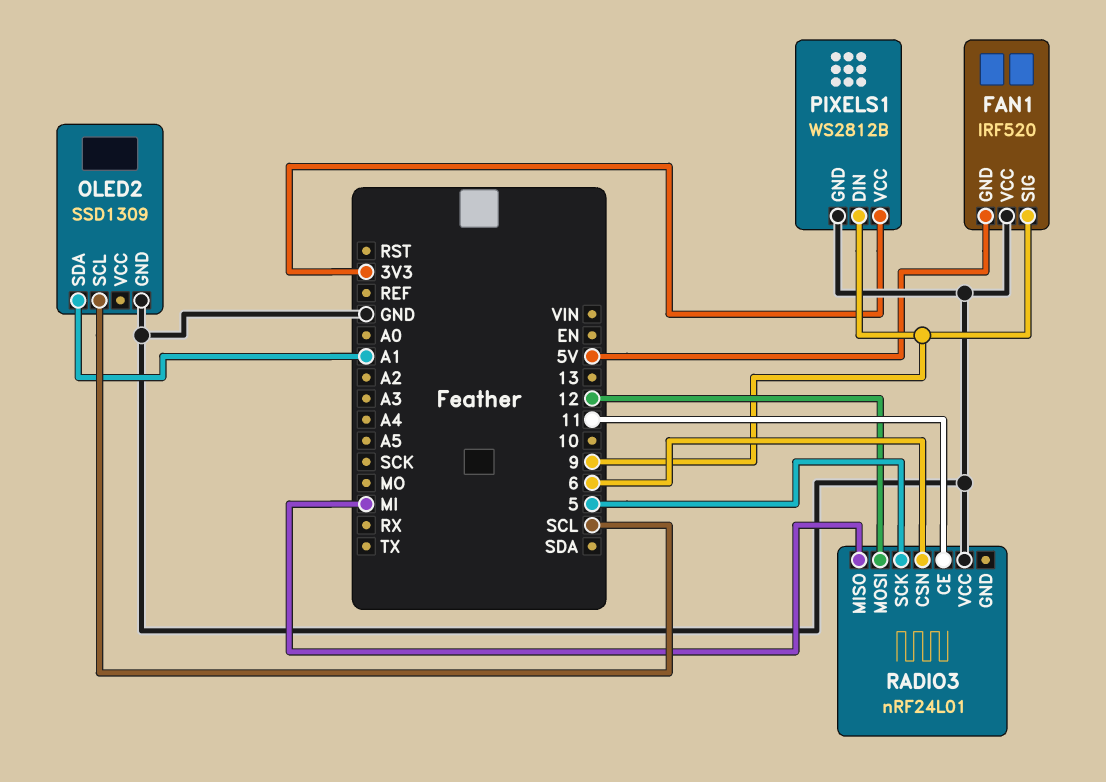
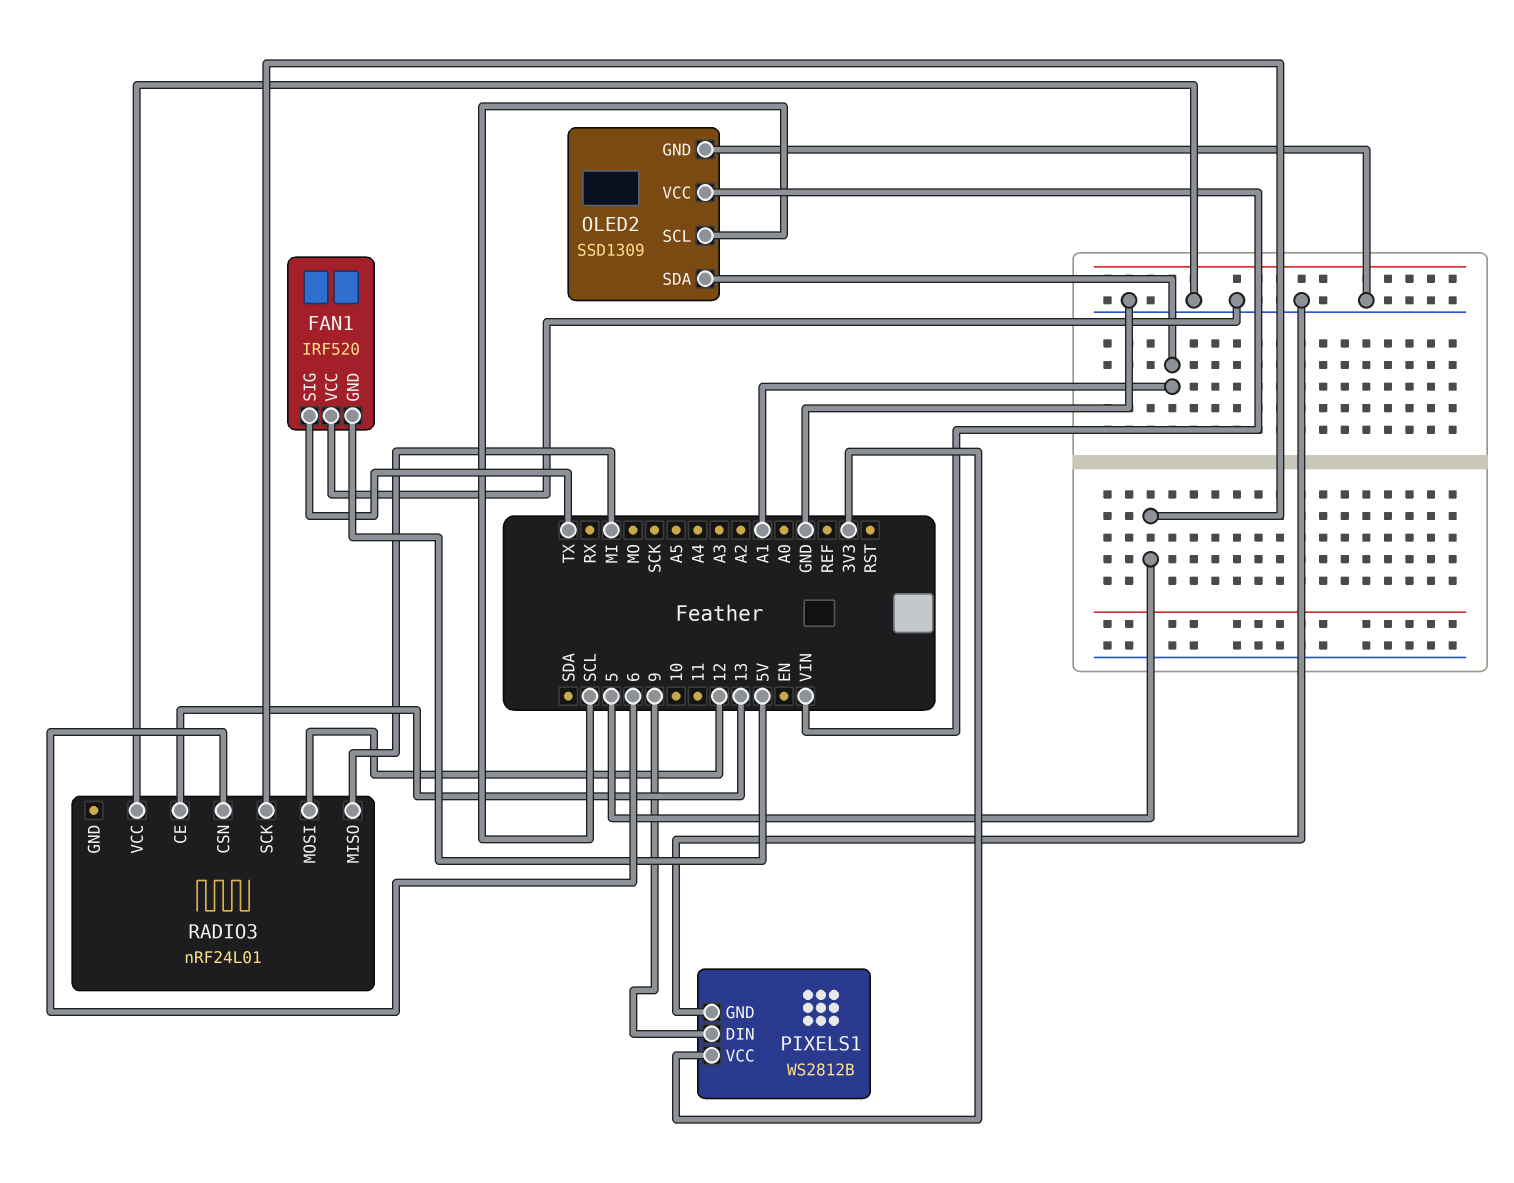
FAN1 pin SIG: 9 -> TX
OLED2 pin VCC: none -> VIN
RADIO3 pin CE: 11 -> 13

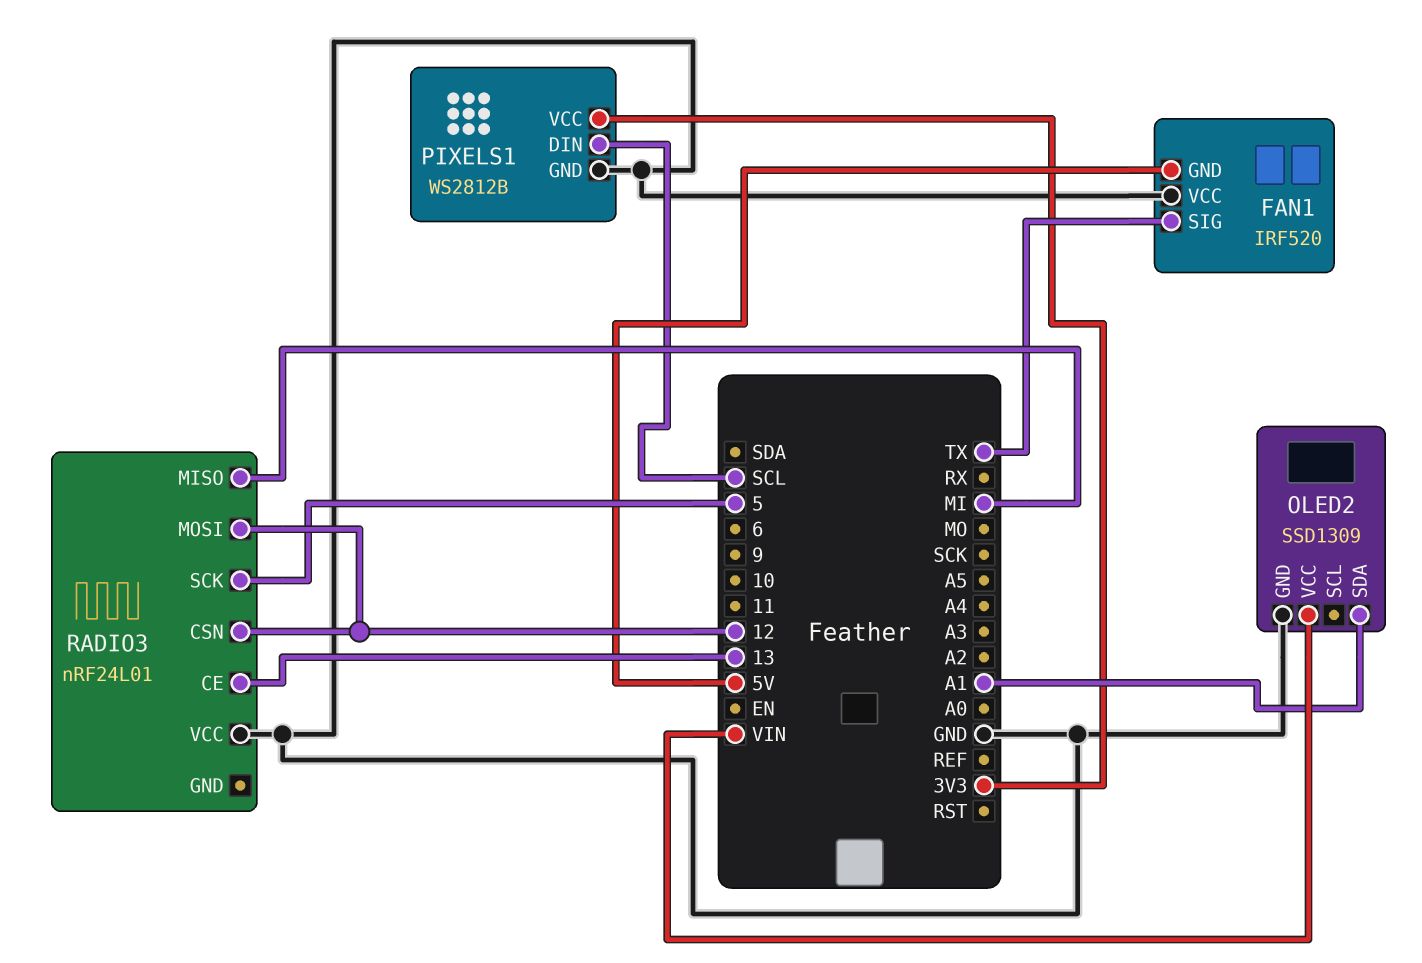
OLED2 pin SCL: SCL -> none
PIXELS1 pin DIN: 9 -> SCL
RADIO3 pin CSN: 6 -> 12

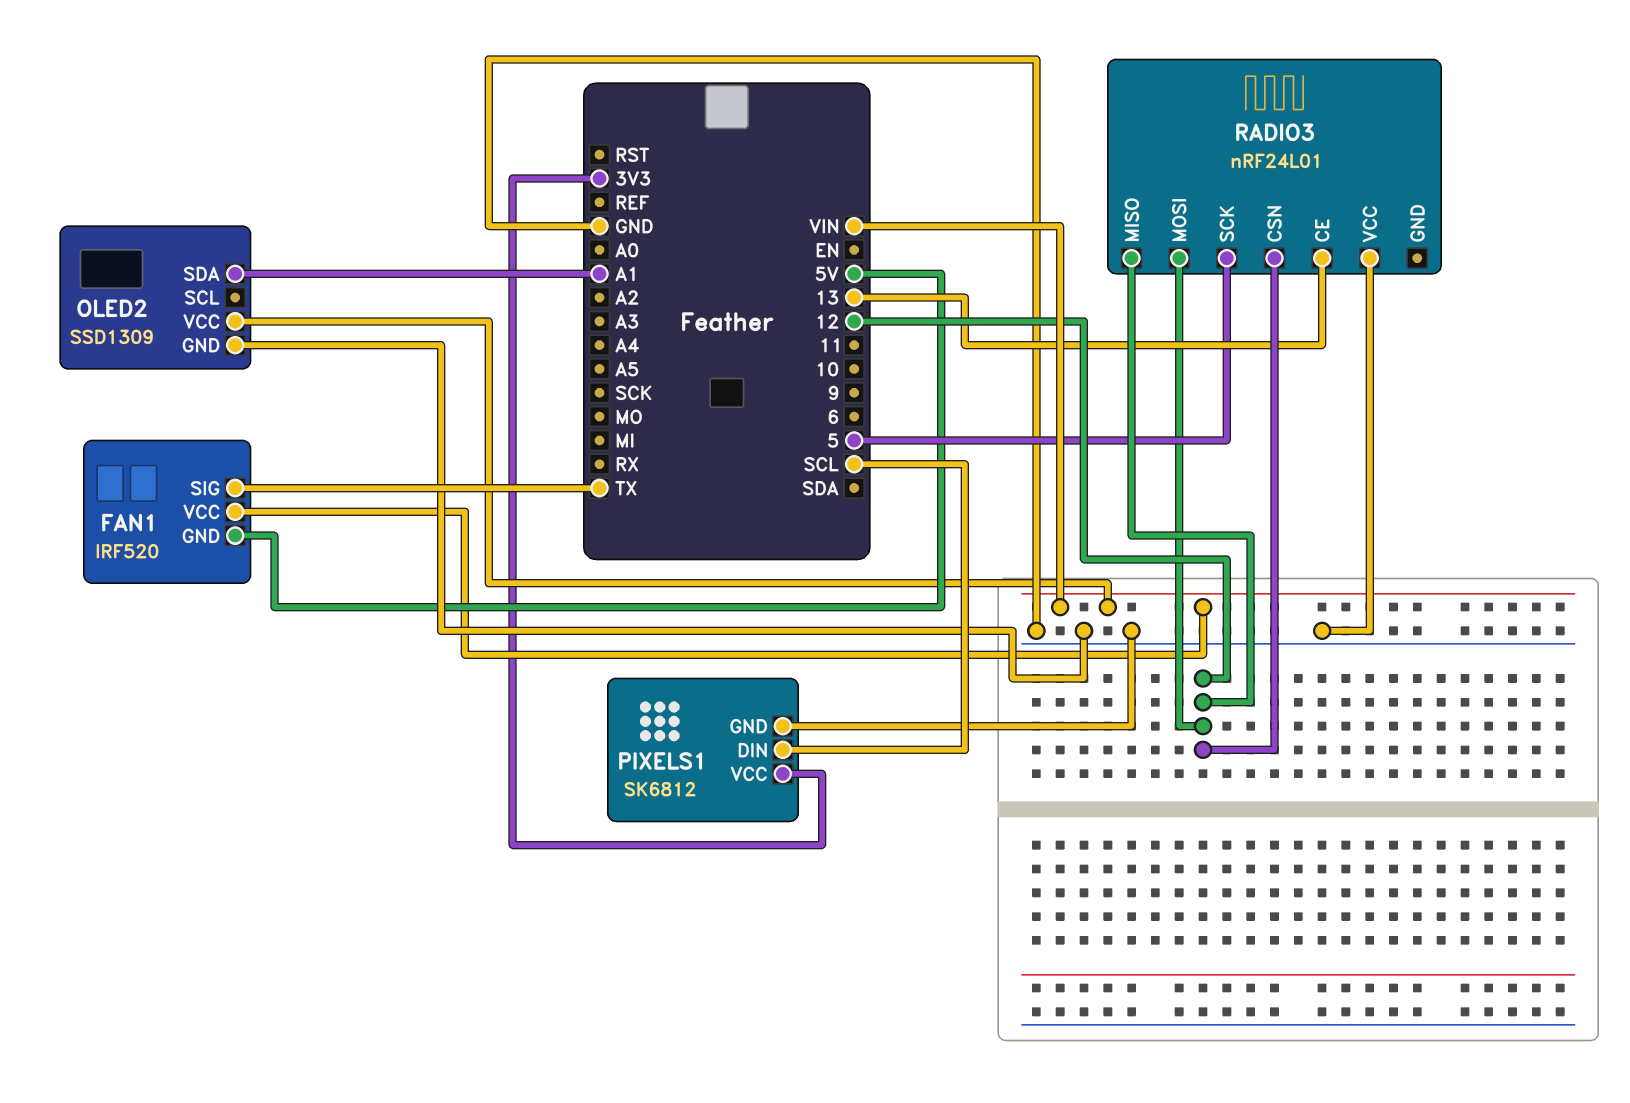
FAN1 pin VCC: GND -> VIN
PIXELS1: WS2812B -> SK6812
RADIO3 pin MISO: MI -> 12

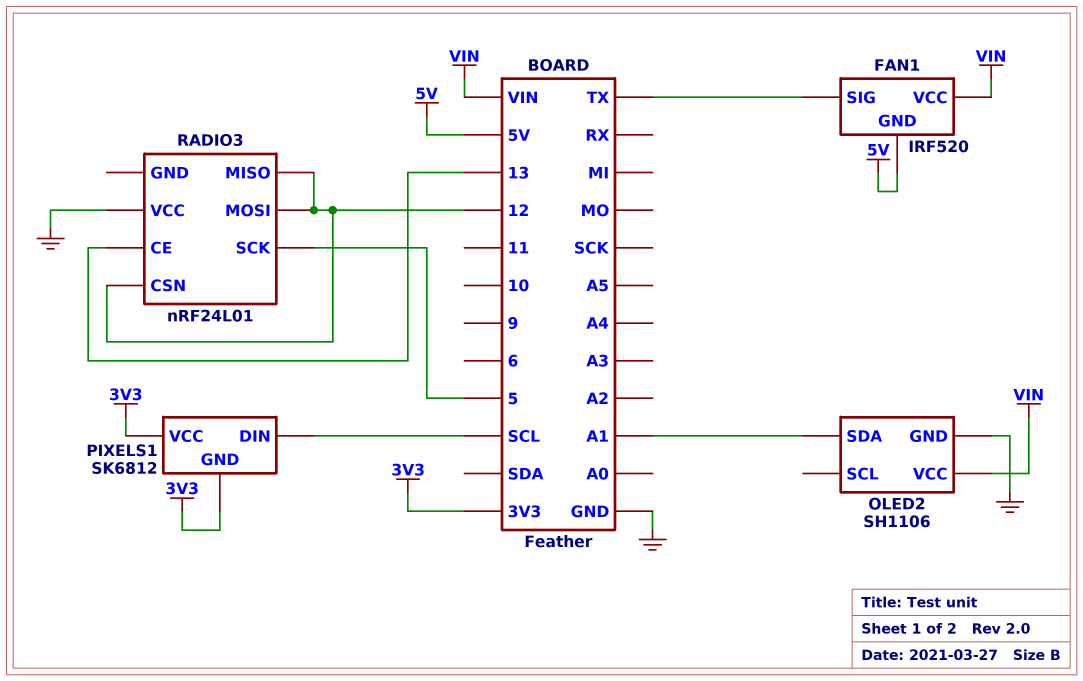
OLED2: SSD1309 -> SH1106
PIXELS1 pin GND: GND -> 3V3

